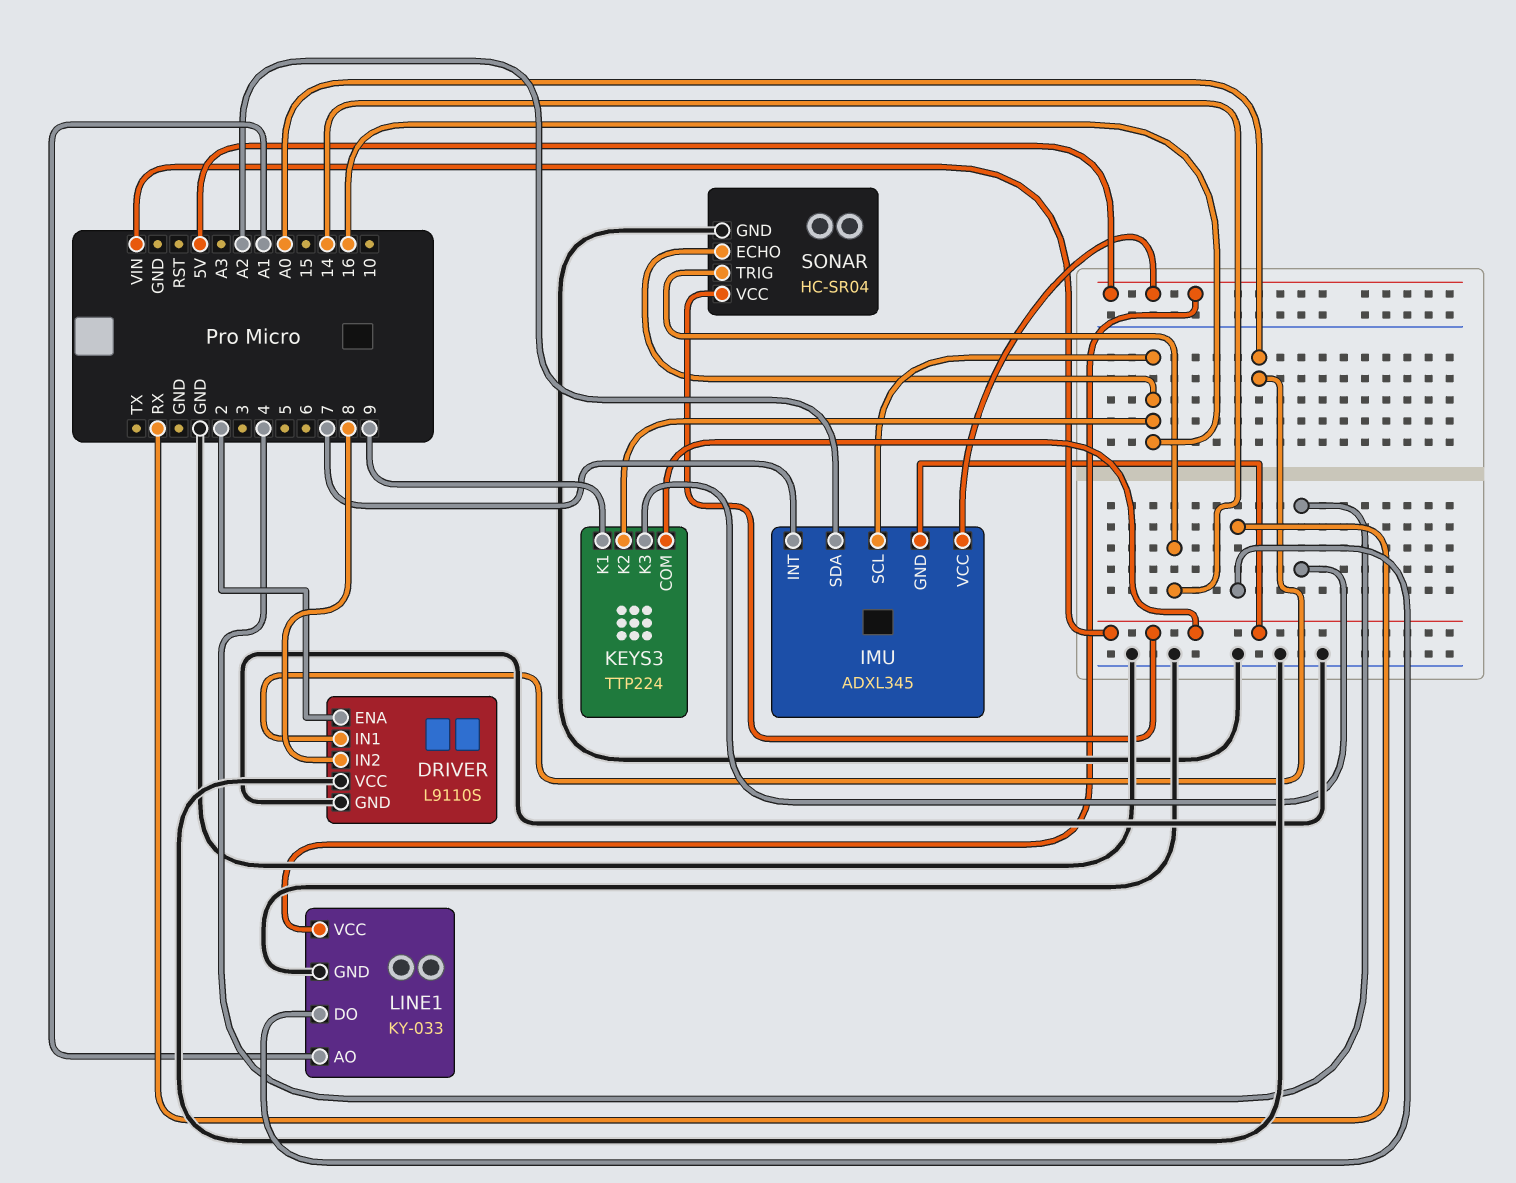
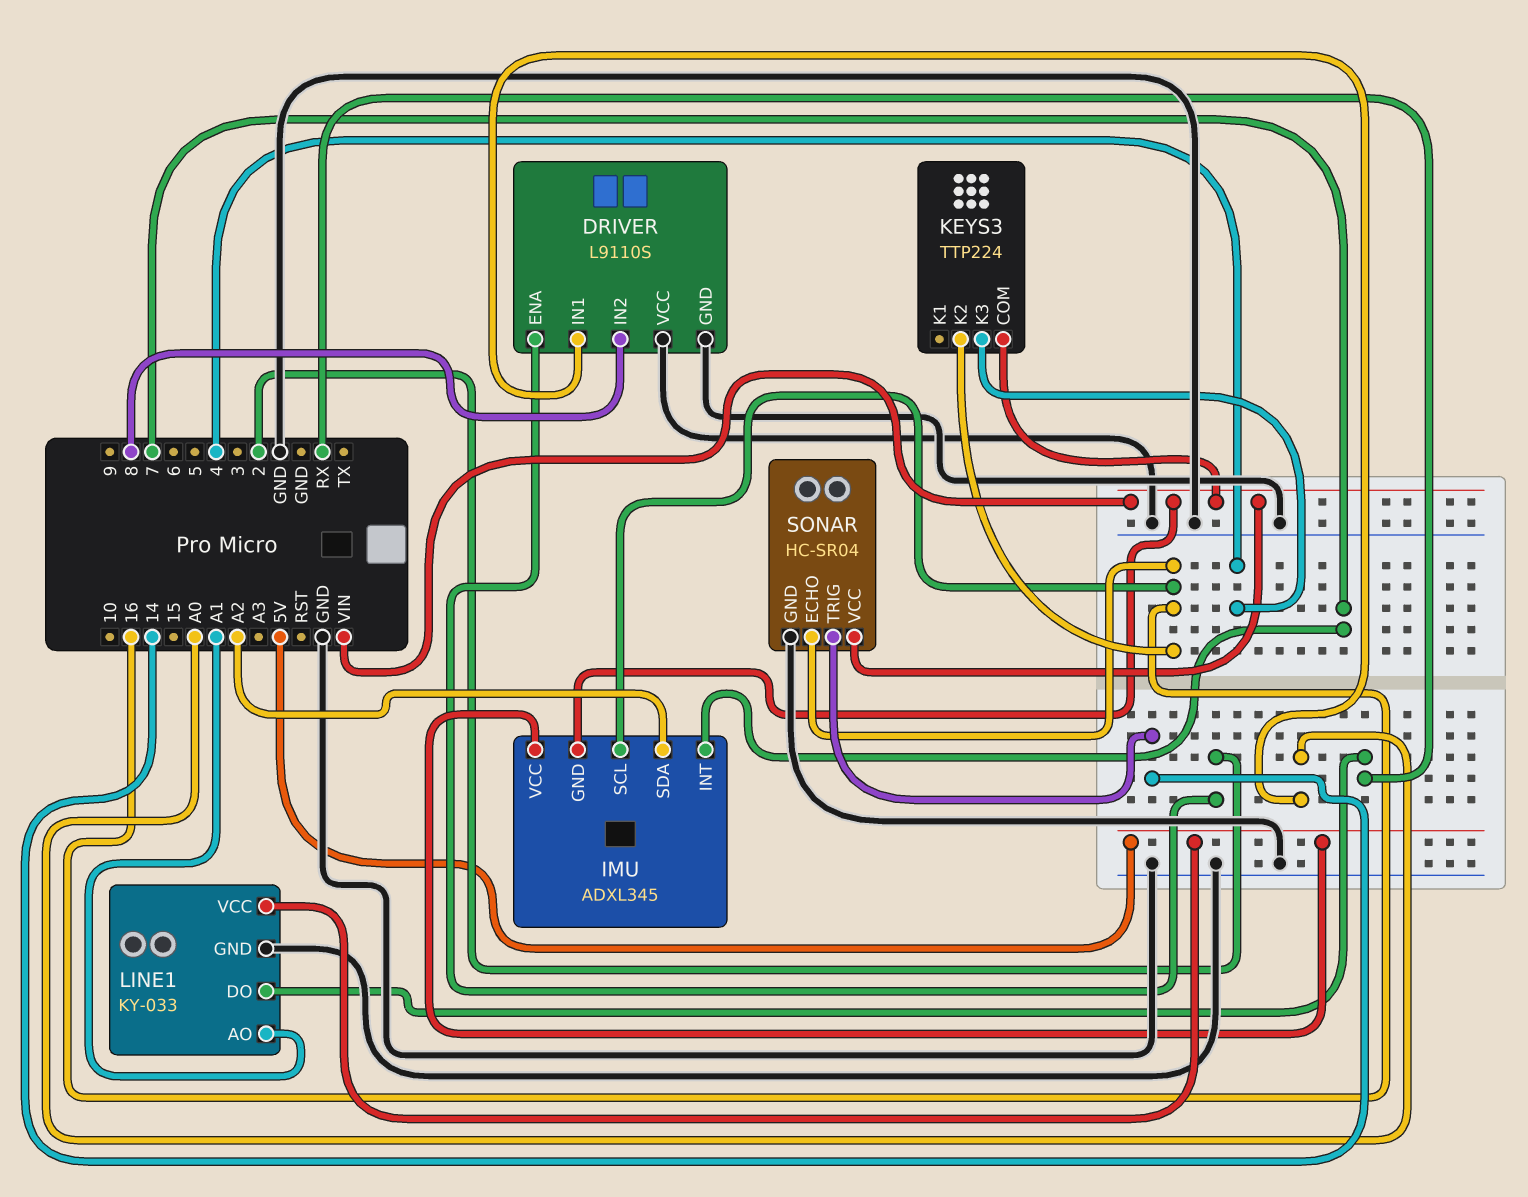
KEYS3 pin K1: 9 -> none

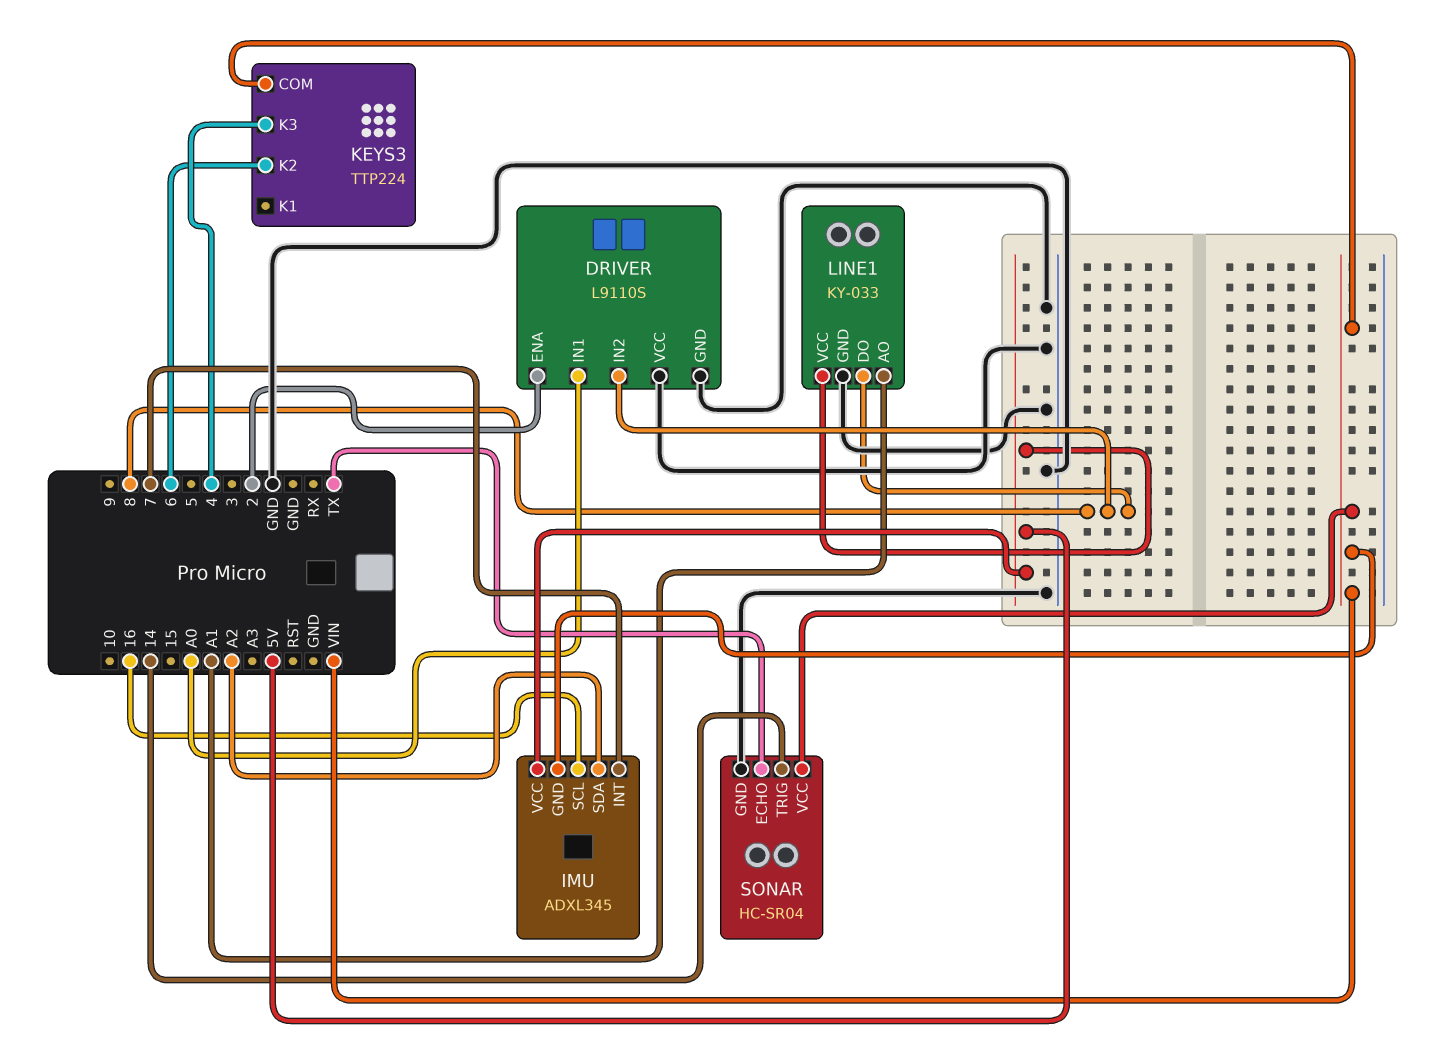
KEYS3 pin K2: 16 -> 6
LINE1 pin DO: RX -> 8
SONAR pin ECHO: 16 -> TX

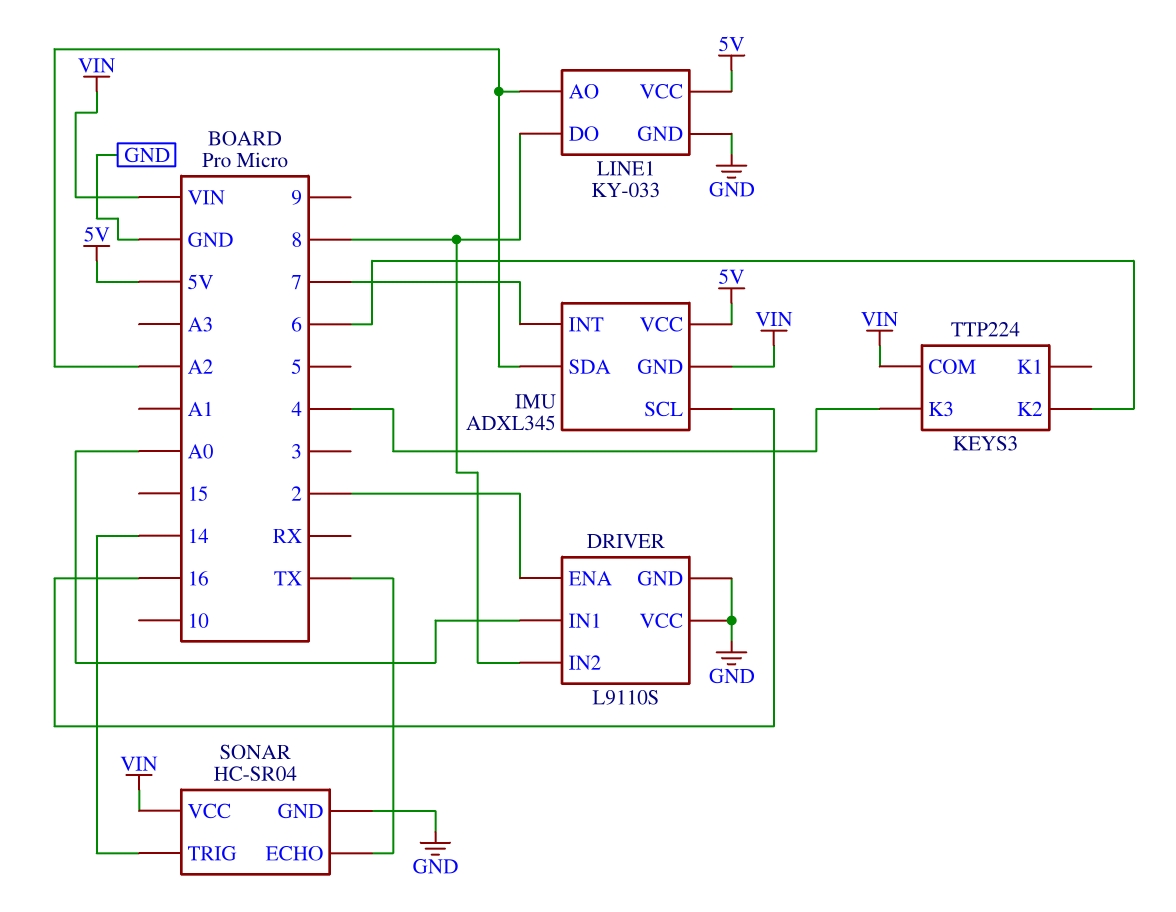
LINE1 pin AO: A1 -> A2

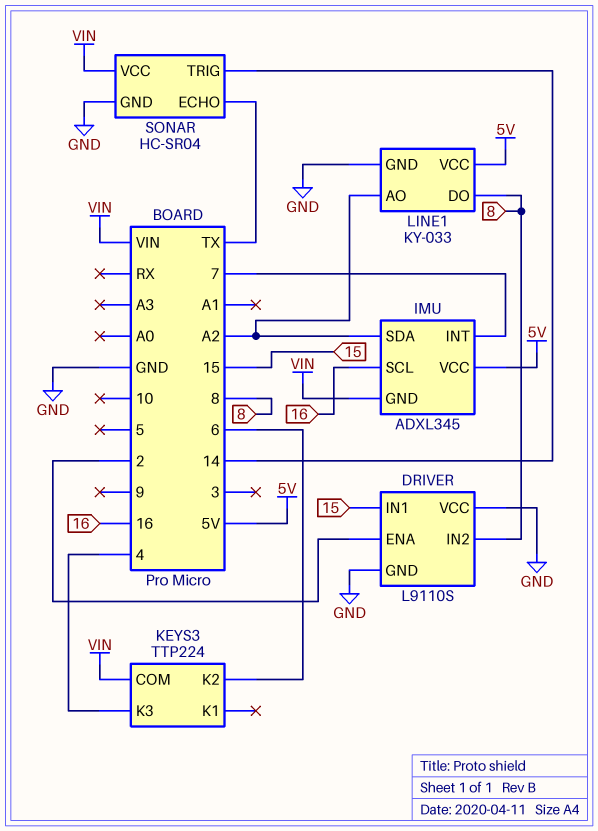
DRIVER pin IN1: A0 -> 15

